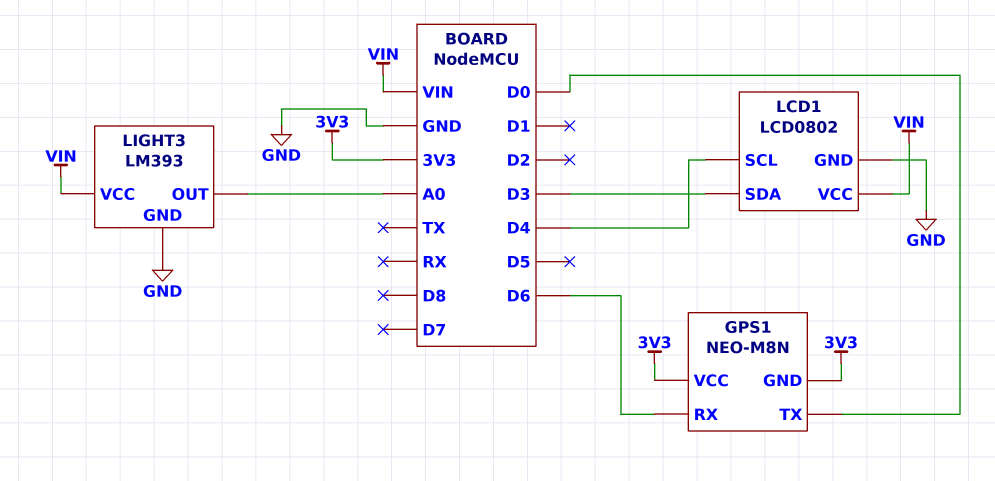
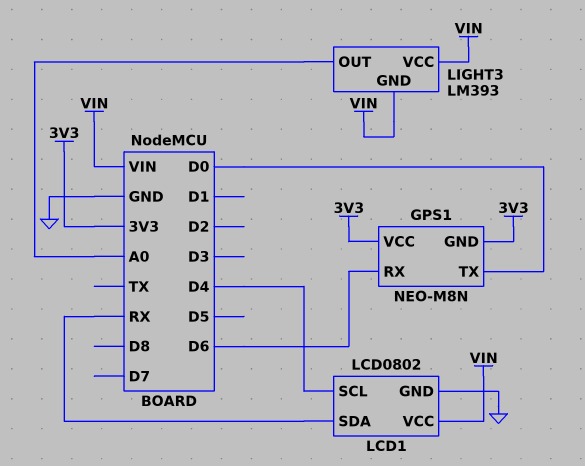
LCD1 pin SDA: D3 -> RX
LIGHT3 pin GND: GND -> VIN

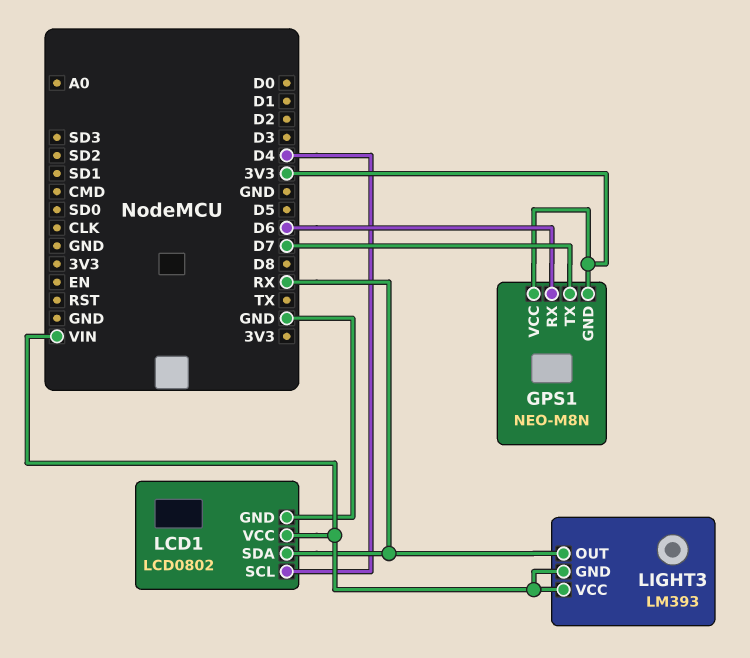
GPS1 pin TX: D0 -> D7
LIGHT3 pin OUT: A0 -> RX

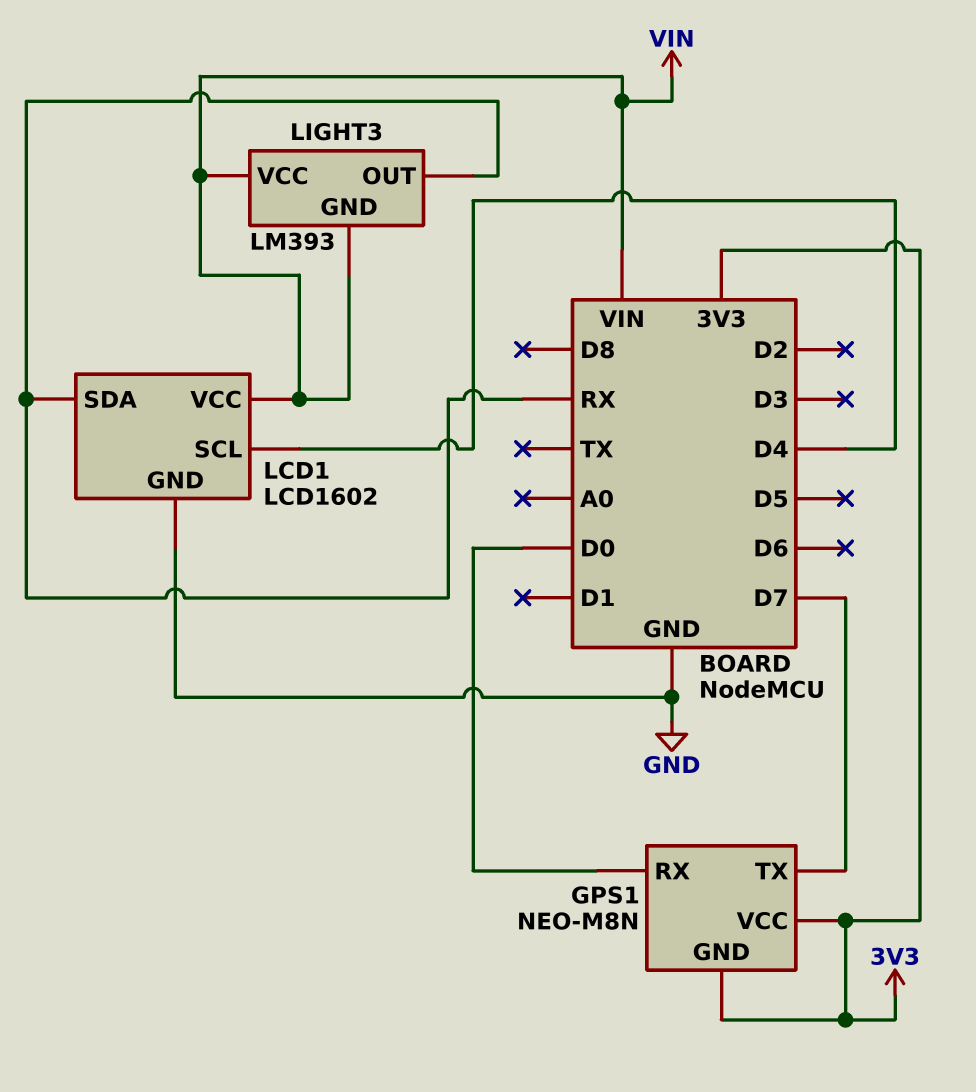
GPS1 pin RX: D6 -> D0
LCD1: LCD0802 -> LCD1602

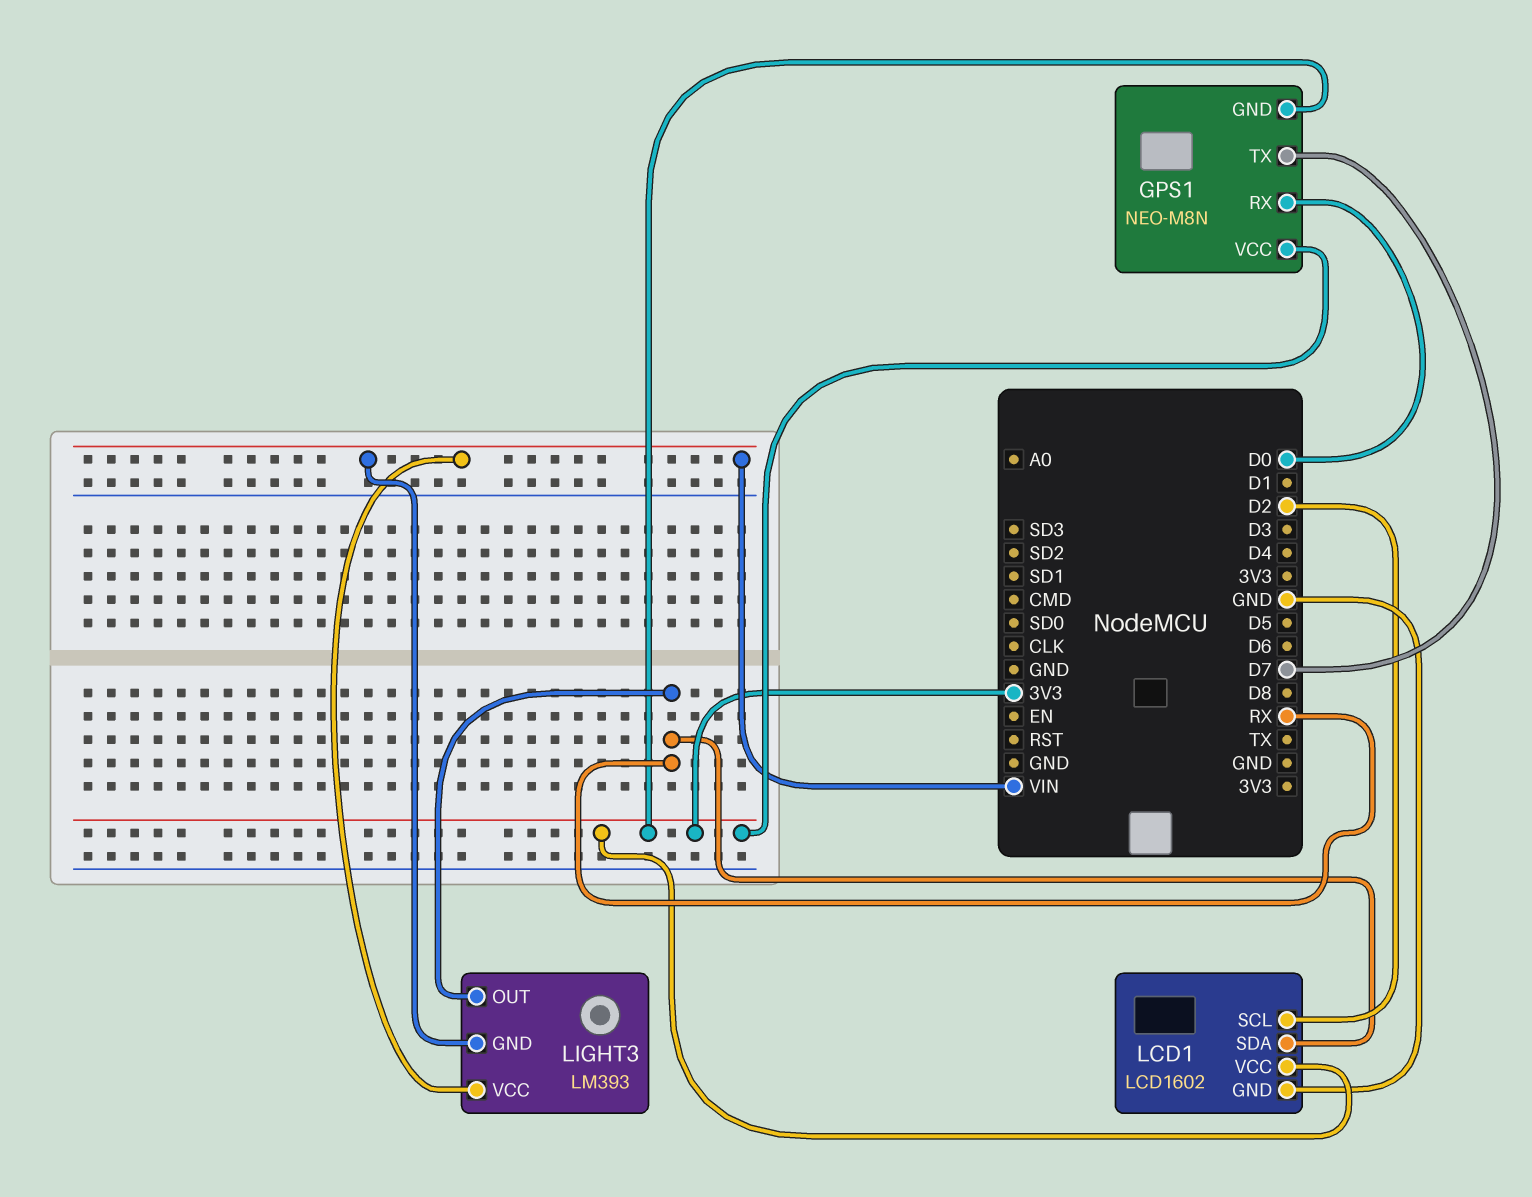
LCD1 pin SCL: D4 -> D2
LCD1 pin VCC: VIN -> 3V3

